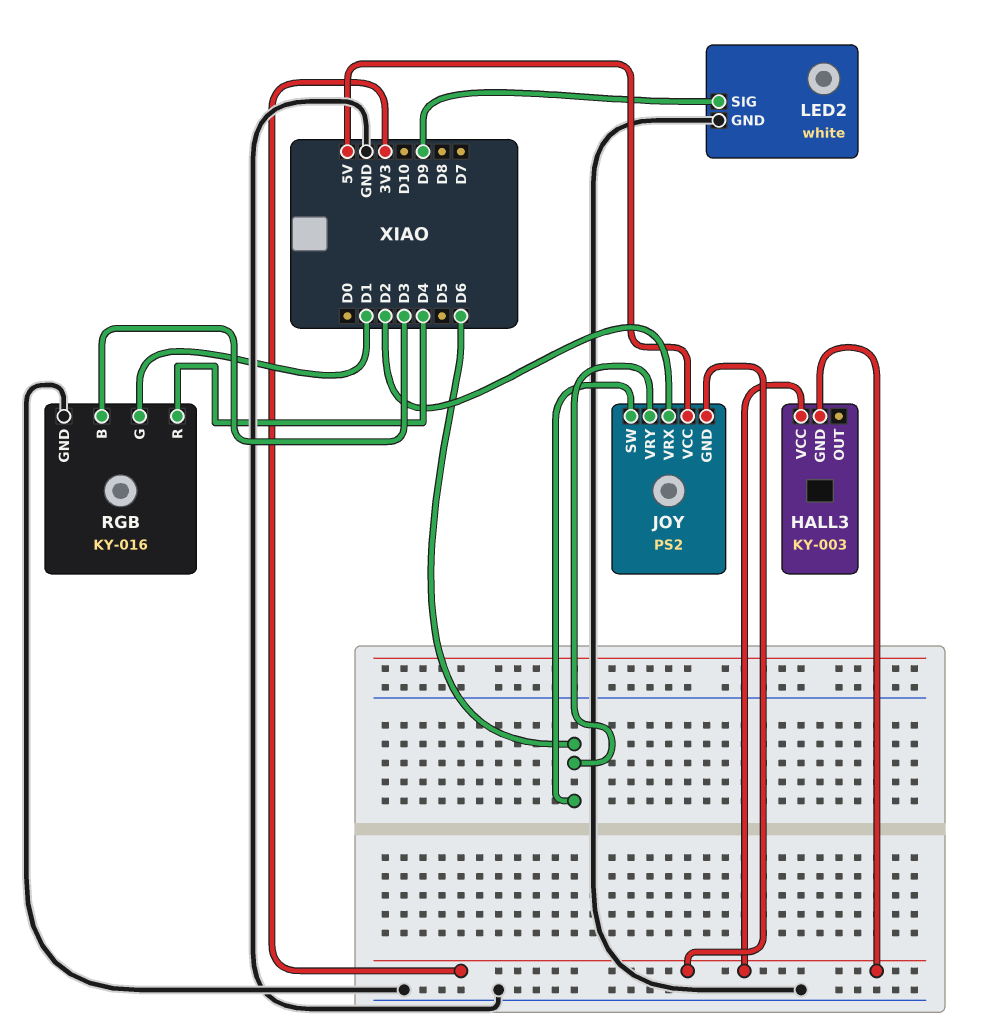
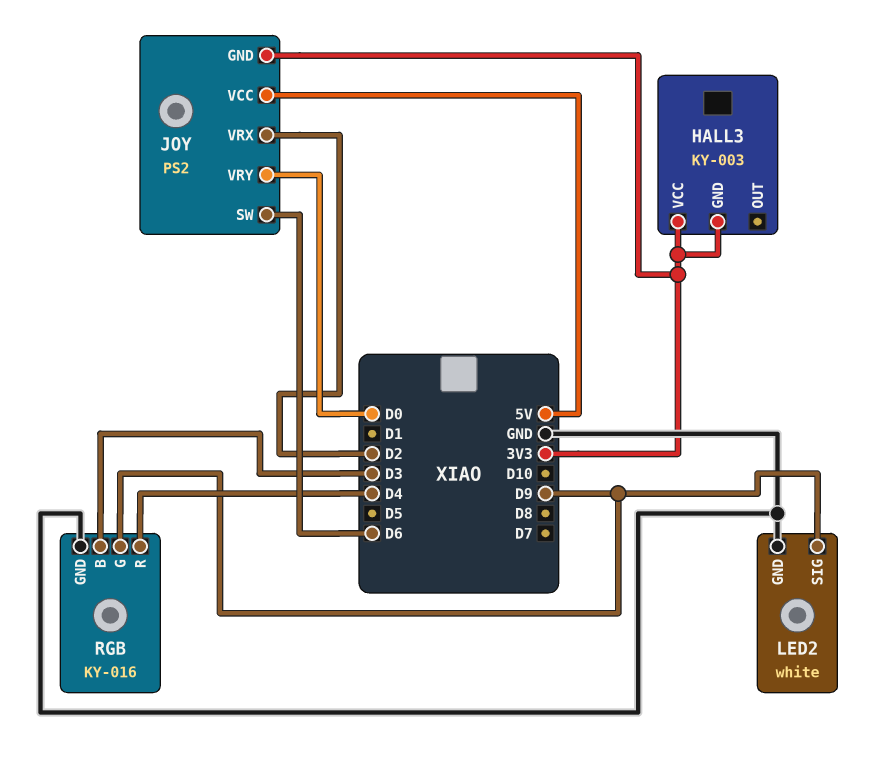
JOY pin VRY: D6 -> D0
RGB pin G: D1 -> D9

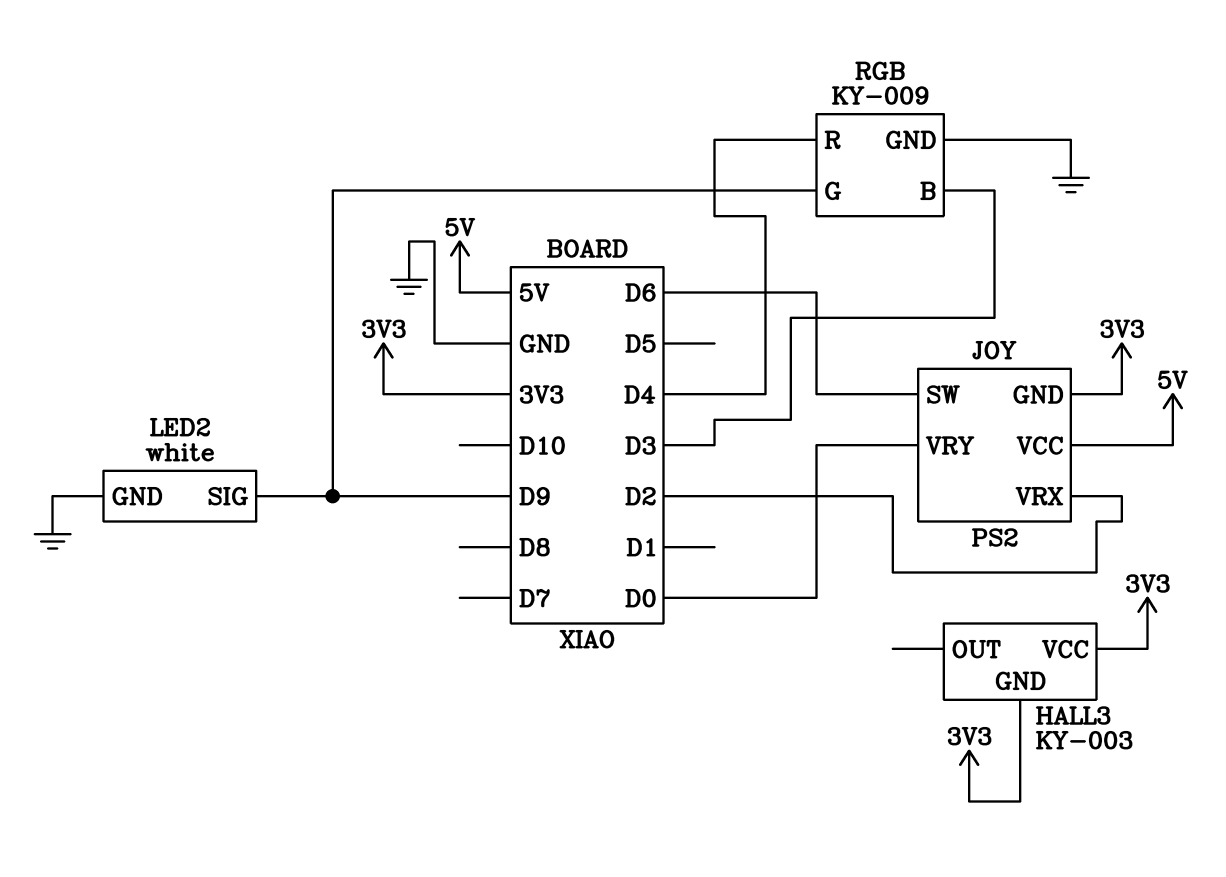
RGB: KY-016 -> KY-009

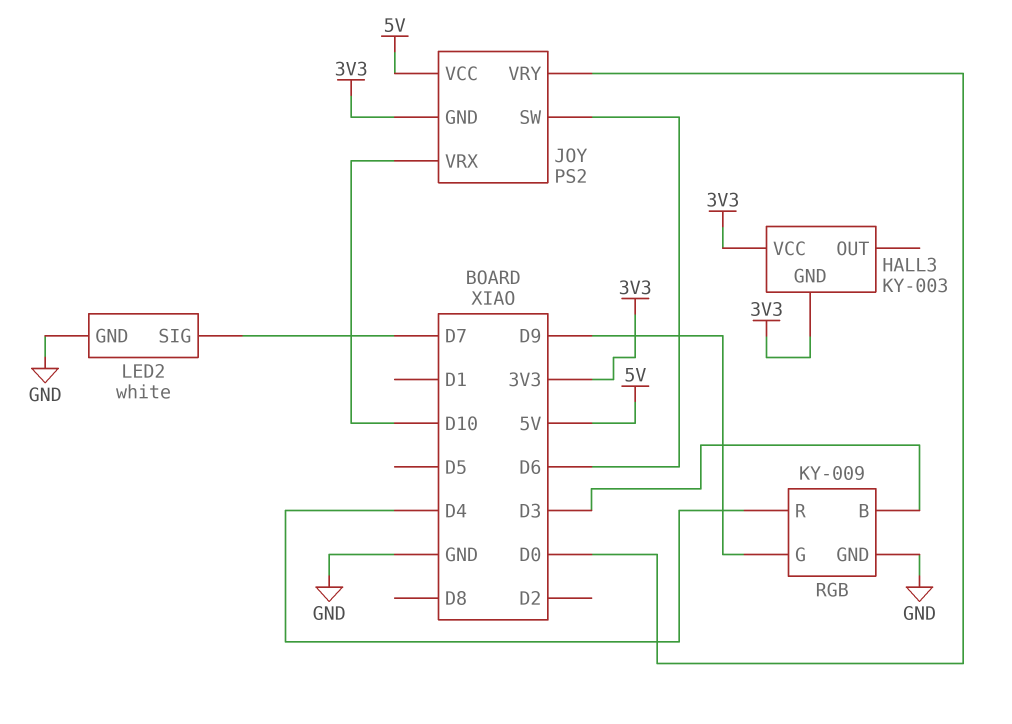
JOY pin VRX: D2 -> D10
LED2 pin SIG: D9 -> D7

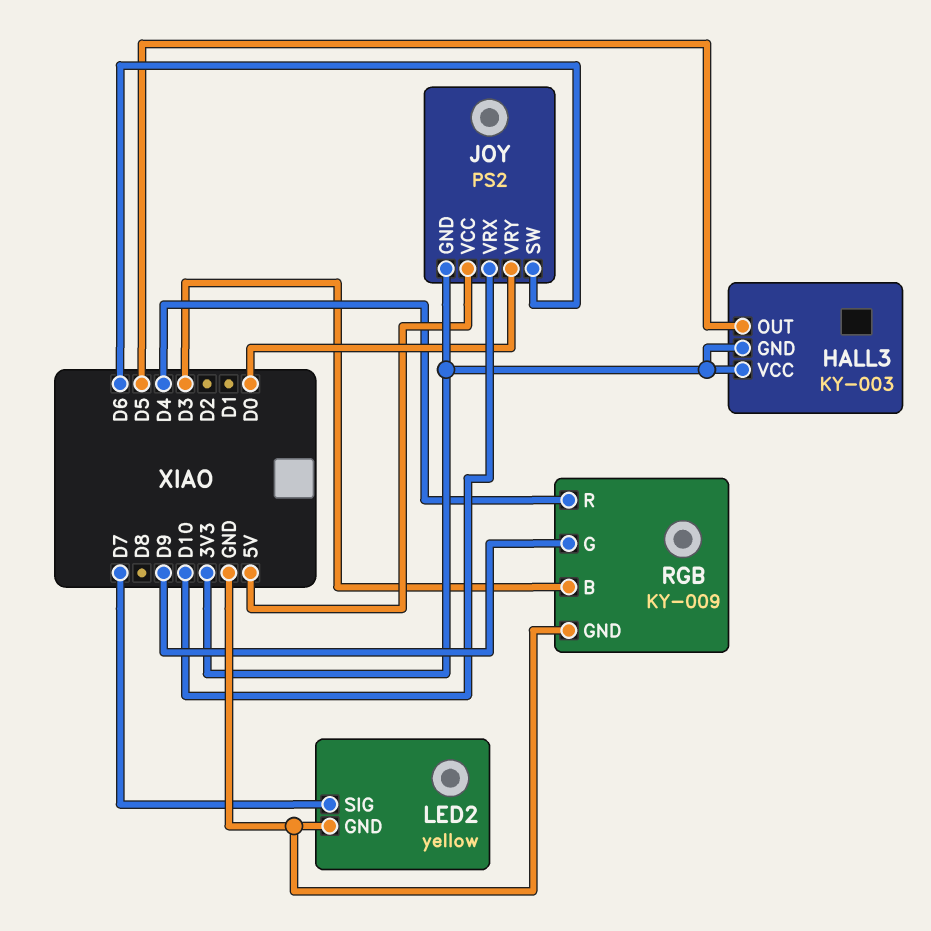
HALL3 pin OUT: none -> D5
LED2: white -> yellow

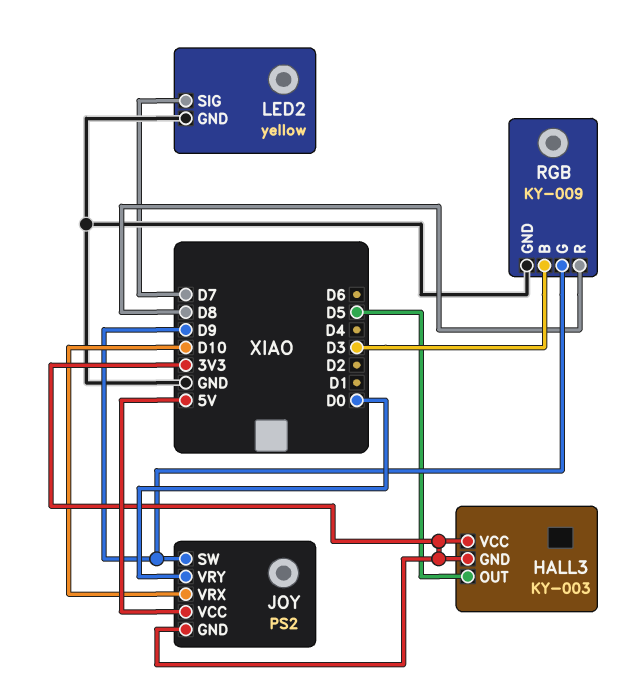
JOY pin SW: D6 -> D9
RGB pin R: D4 -> D8

